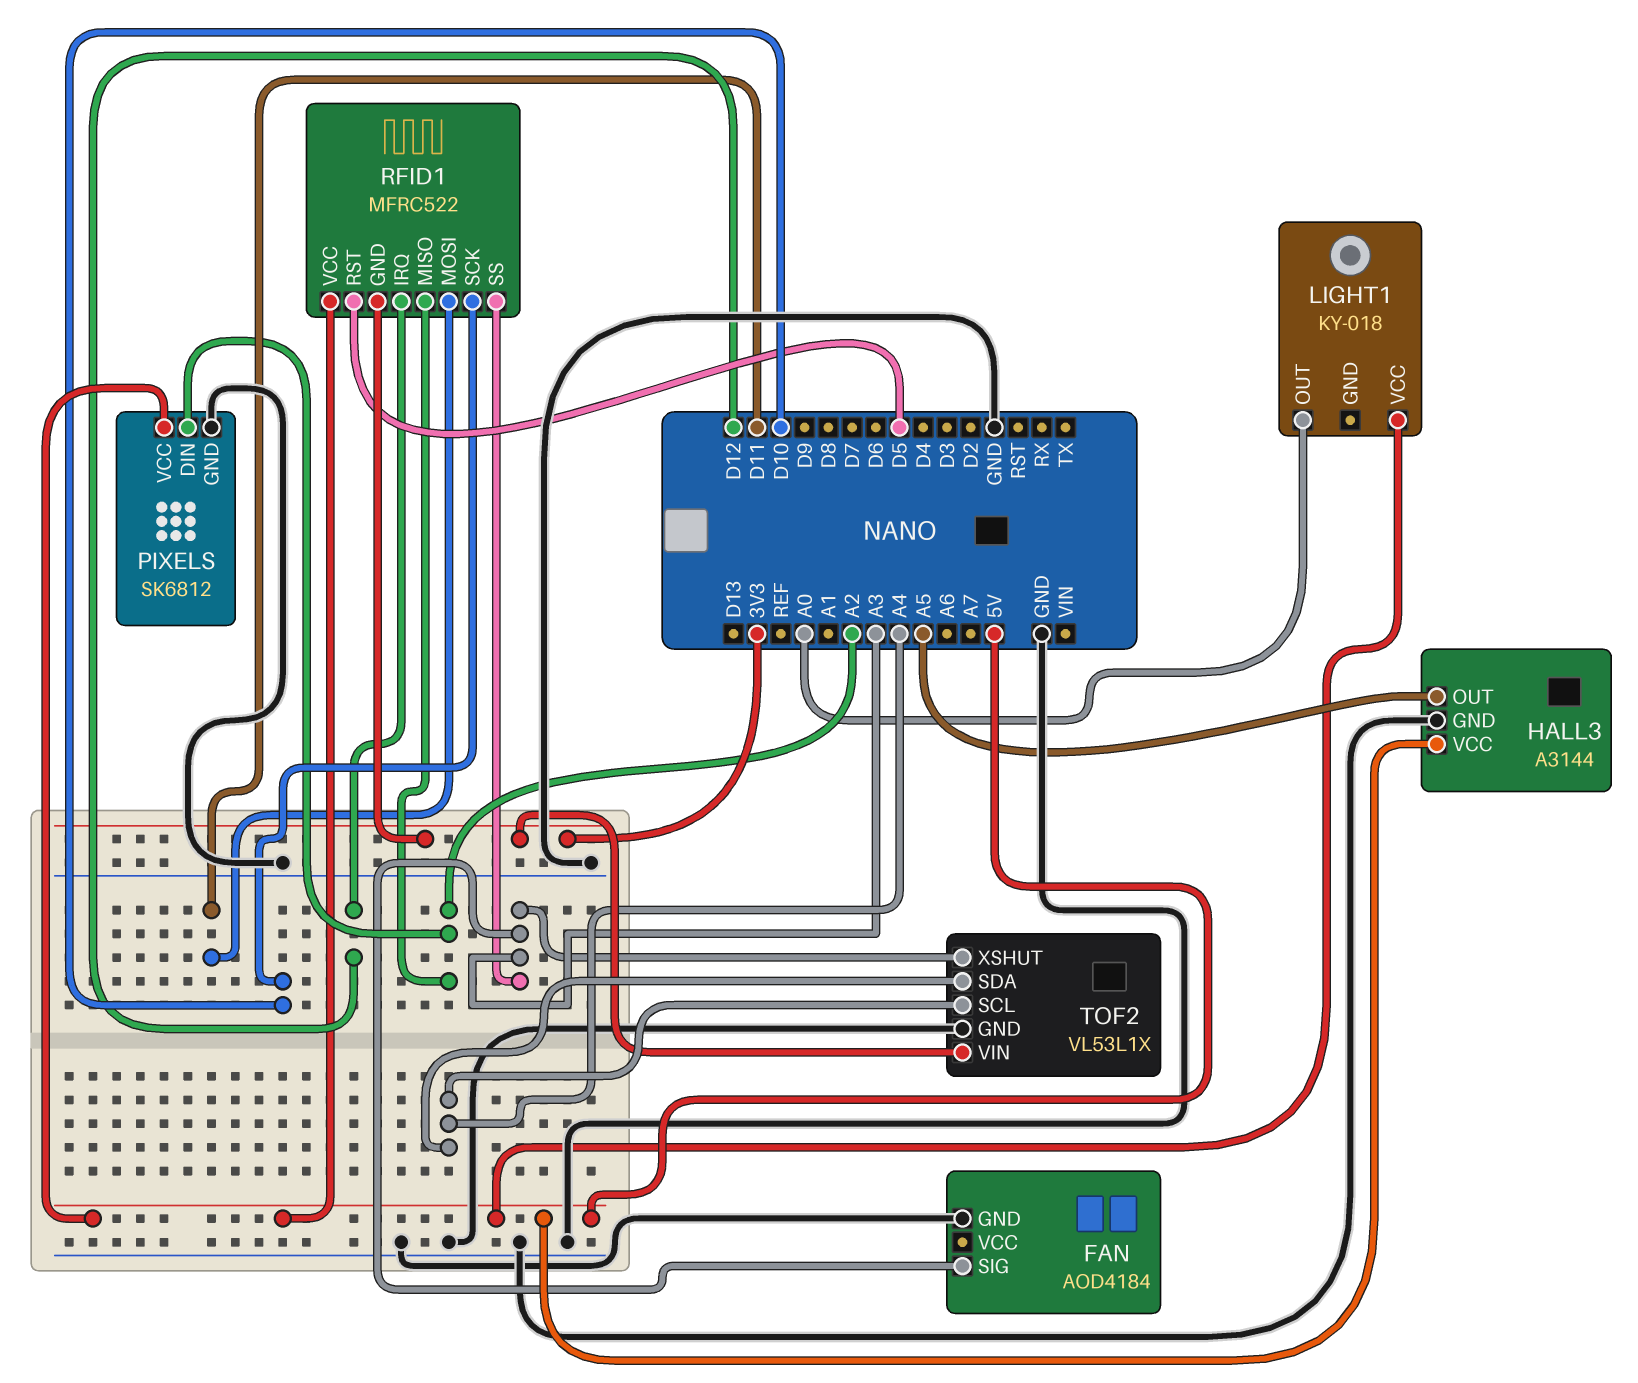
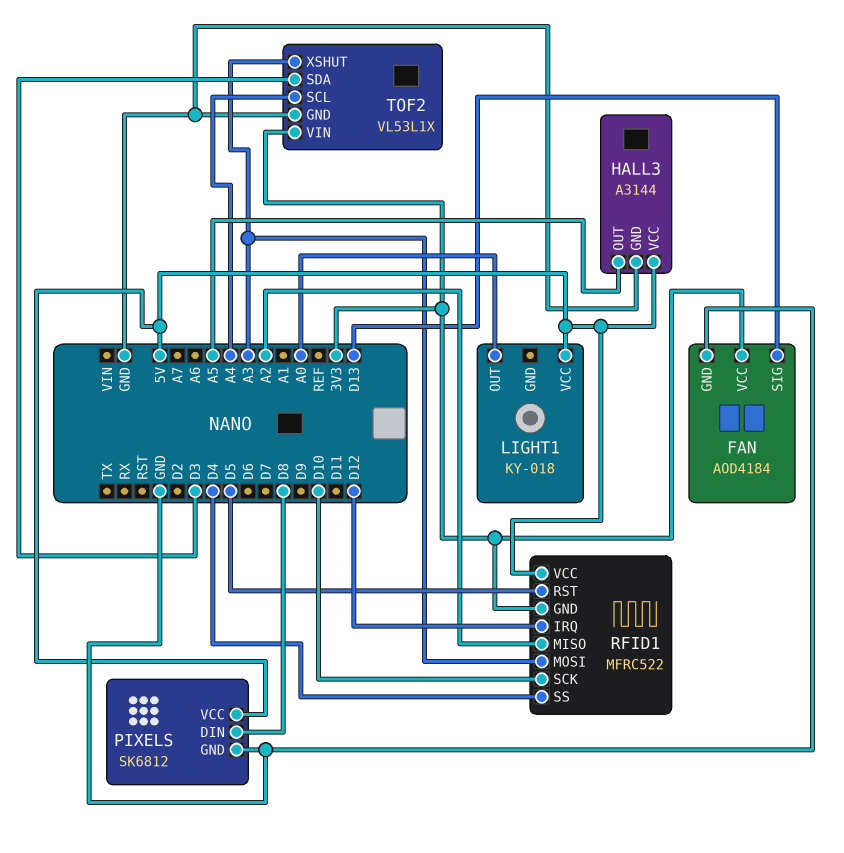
FAN pin SIG: A3 -> D13
FAN pin VCC: none -> 3V3
PIXELS pin DIN: A2 -> D8
RFID1 pin MOSI: D11 -> A3
RFID1 pin SS: A3 -> D4
TOF2 pin SDA: A4 -> D3

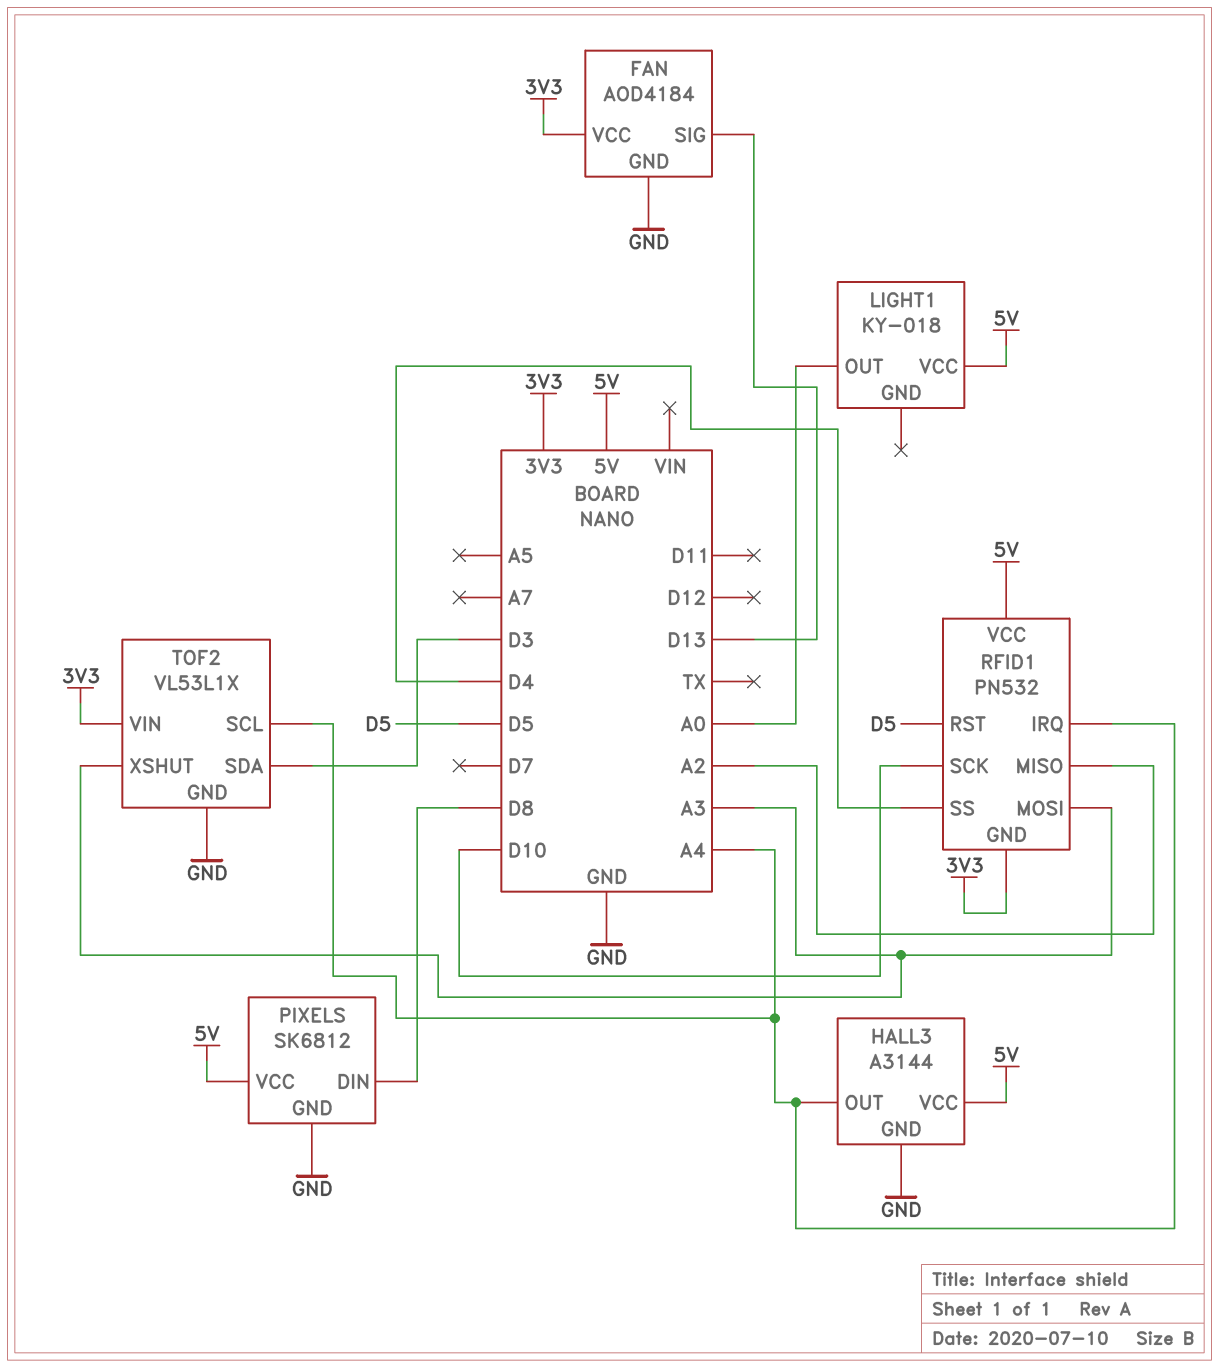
HALL3 pin OUT: A5 -> A4
RFID1: MFRC522 -> PN532
RFID1 pin IRQ: D12 -> A4

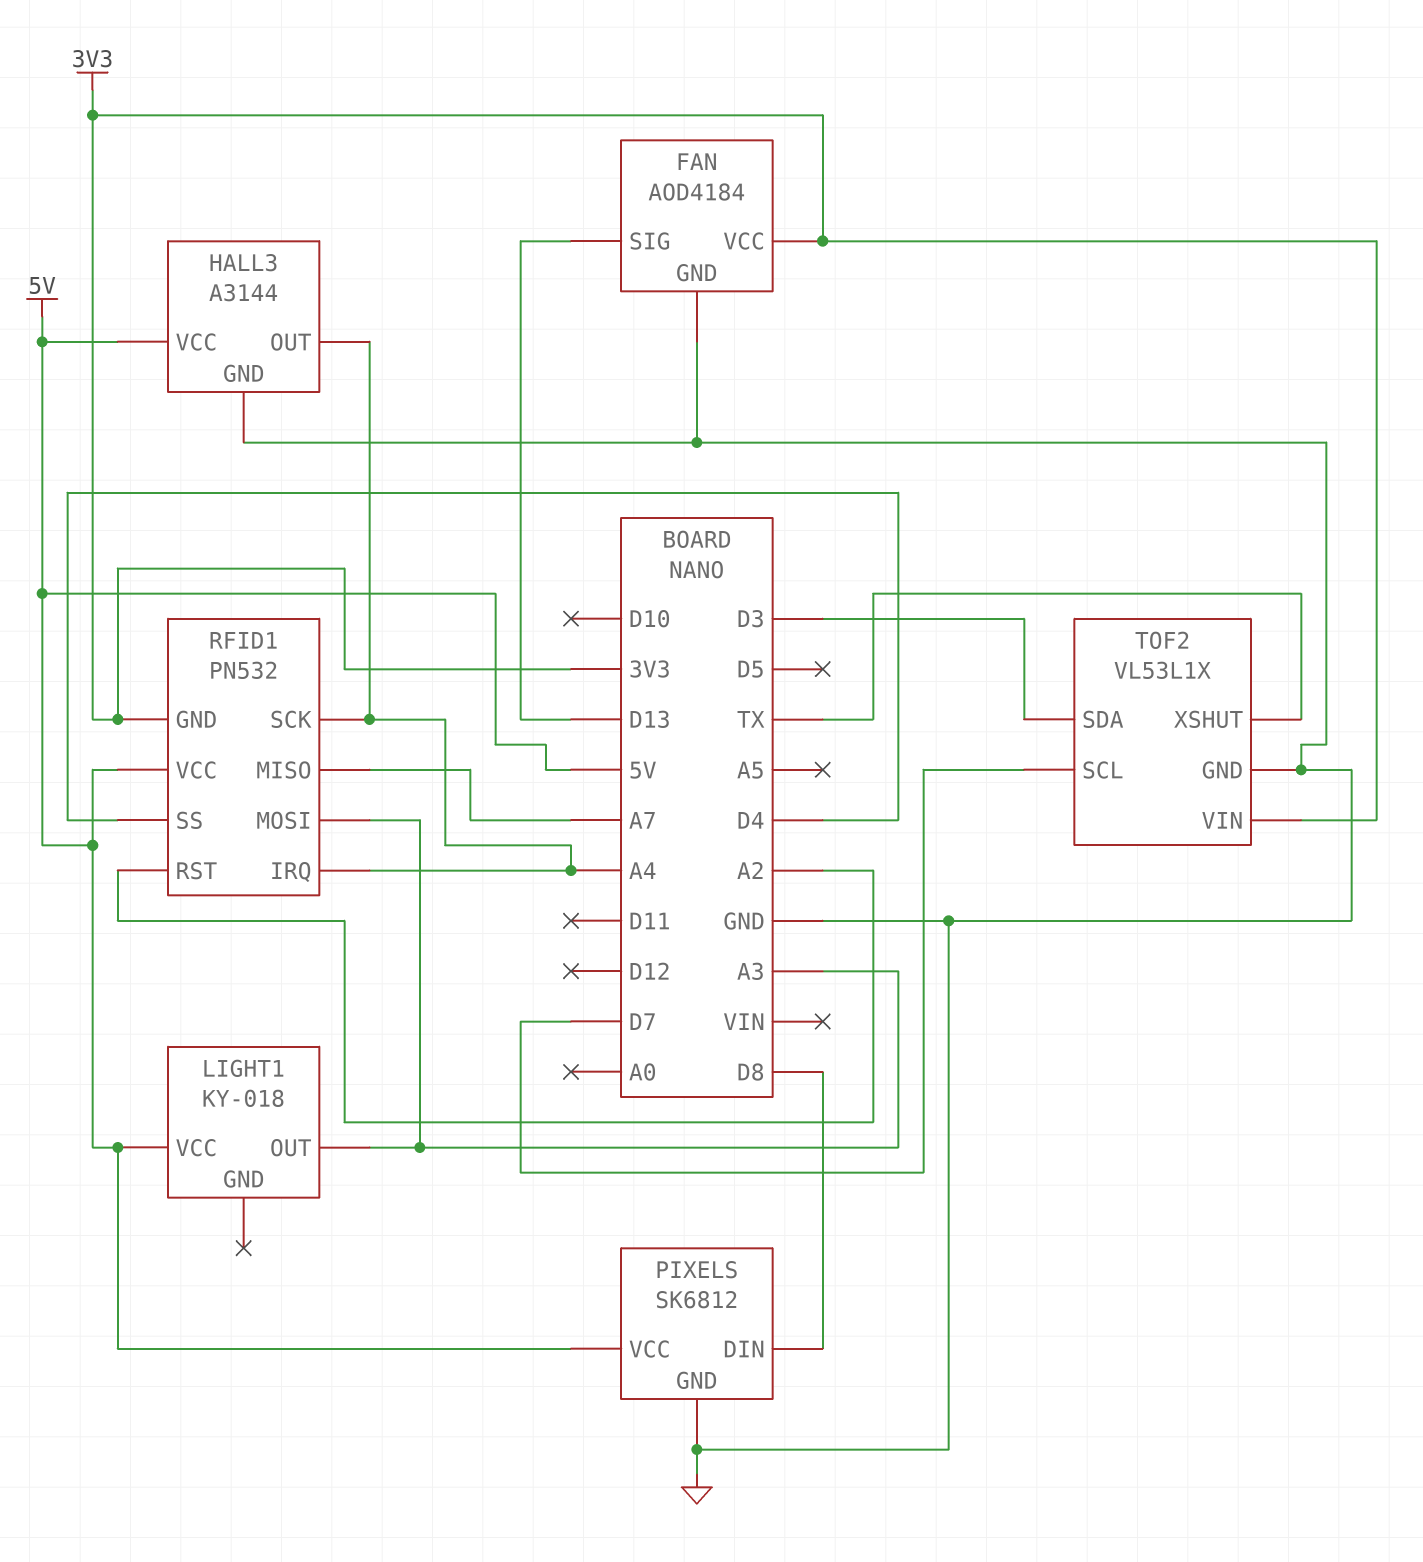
LIGHT1 pin OUT: A0 -> A3
RFID1 pin MISO: A2 -> A7
RFID1 pin RST: D5 -> A2
RFID1 pin SCK: D10 -> A4
TOF2 pin SCL: A4 -> D7
TOF2 pin XSHUT: A3 -> TX

